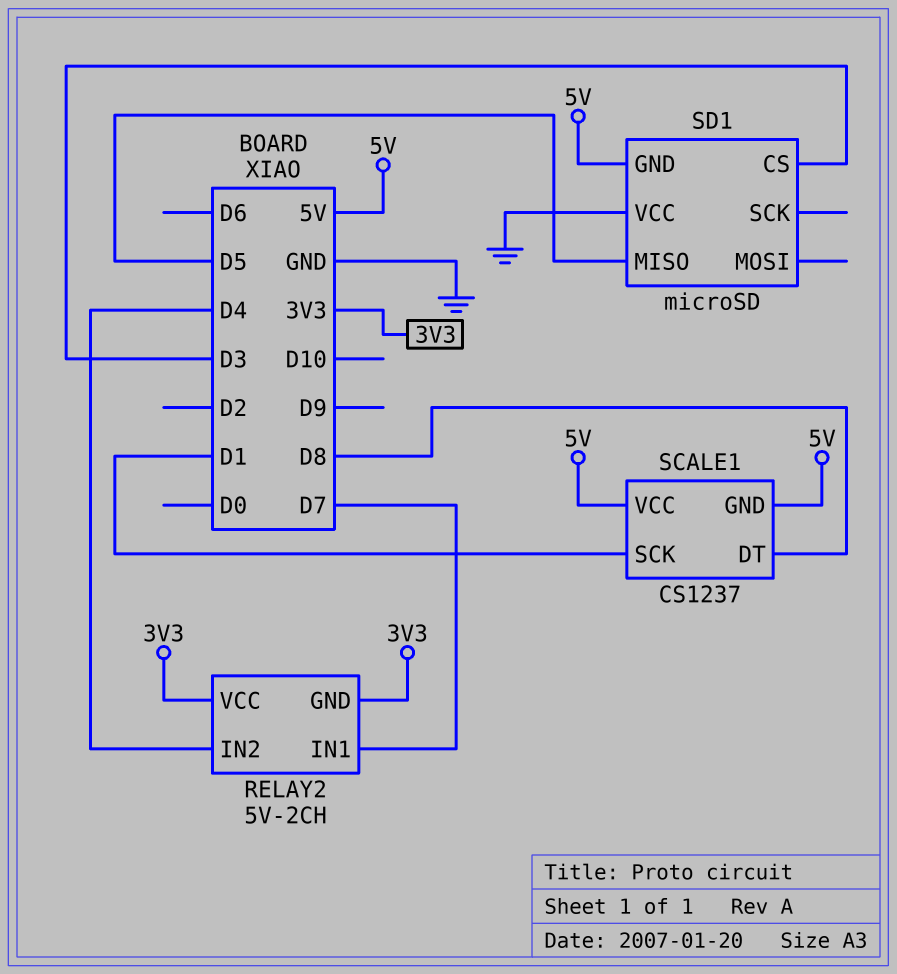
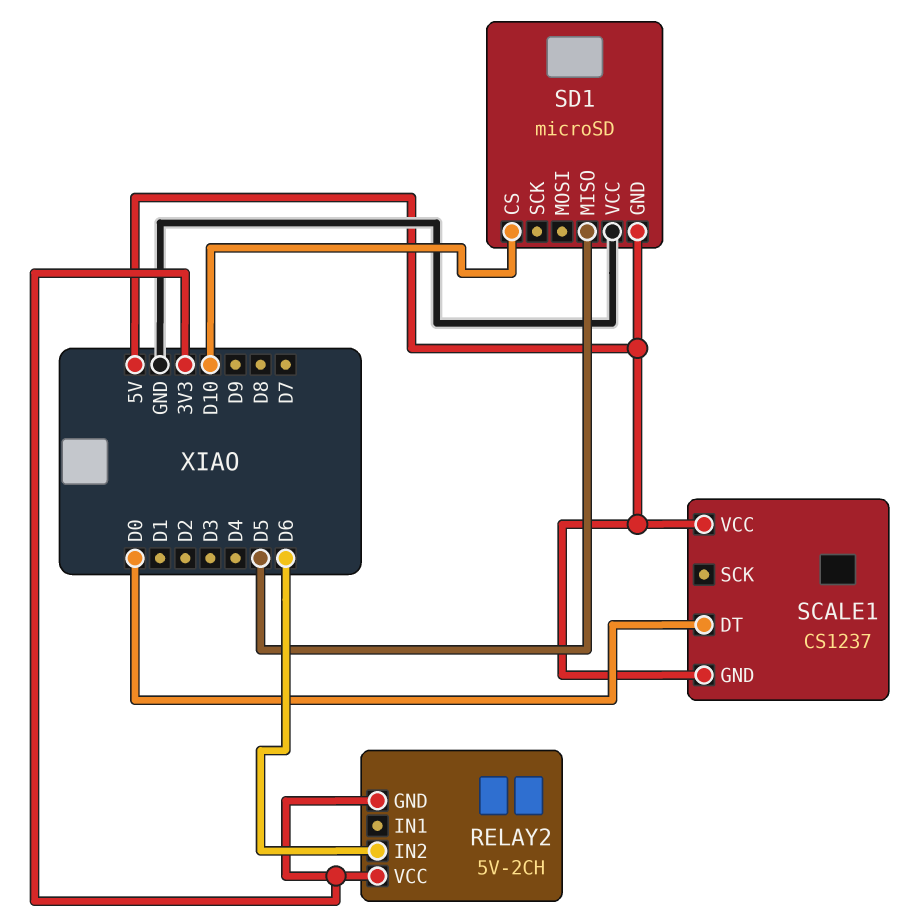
RELAY2 pin IN1: D7 -> none
RELAY2 pin IN2: D4 -> D6
SCALE1 pin DT: D8 -> D0
SCALE1 pin SCK: D1 -> none
SD1 pin CS: D3 -> D10

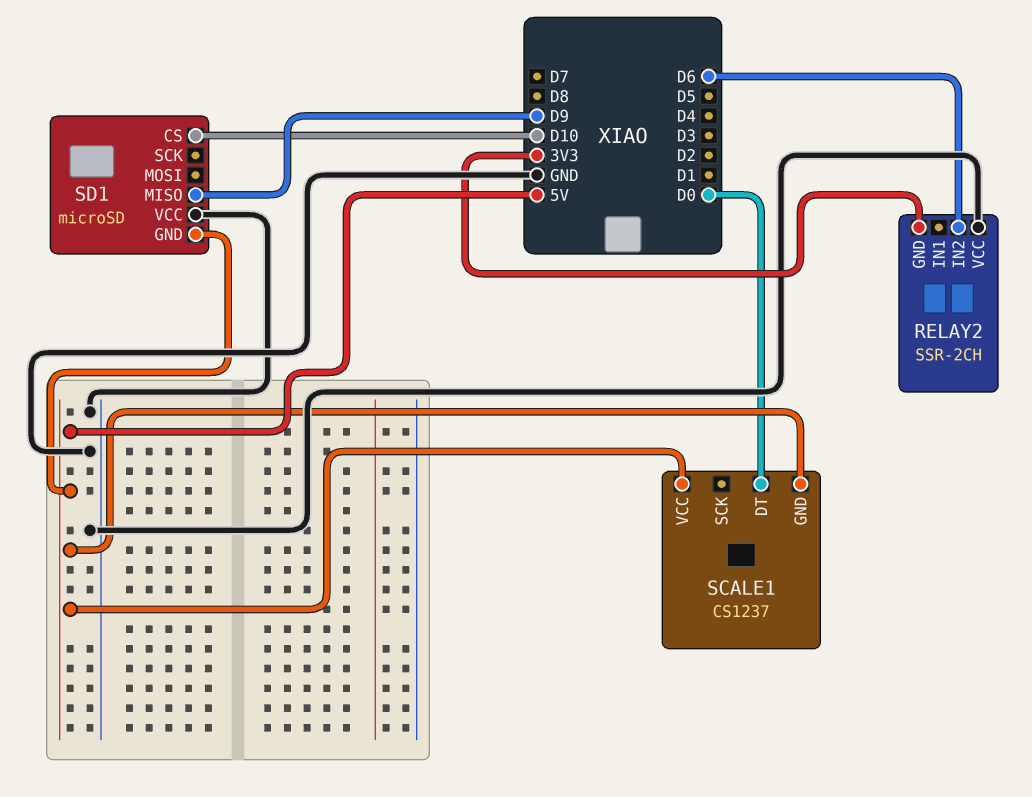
RELAY2: 5V-2CH -> SSR-2CH
RELAY2 pin VCC: 3V3 -> GND
SD1 pin MISO: D5 -> D9

